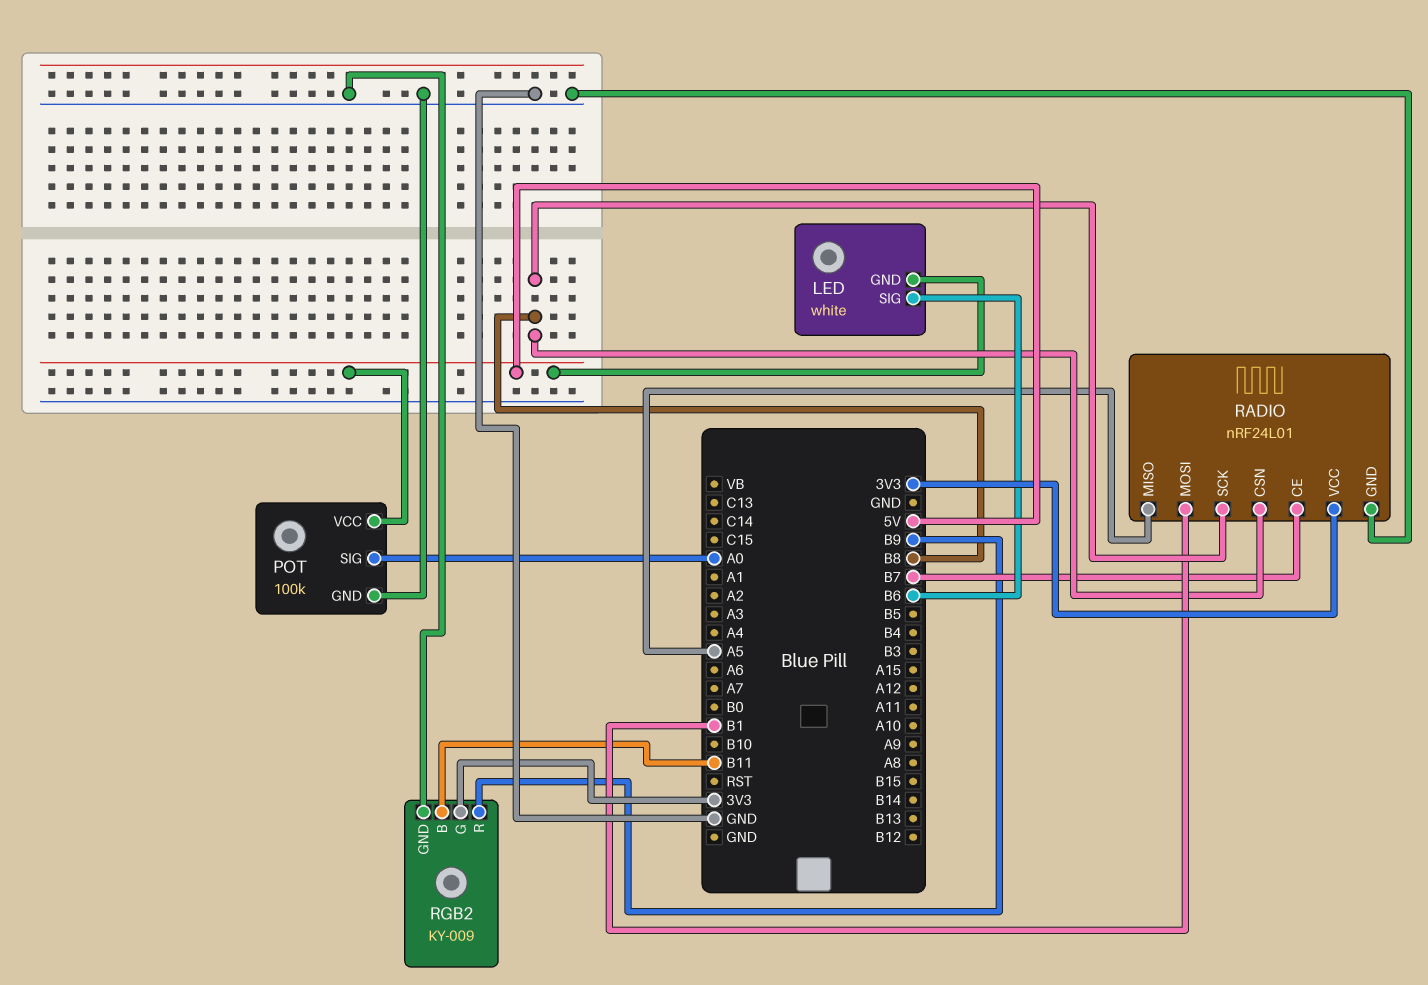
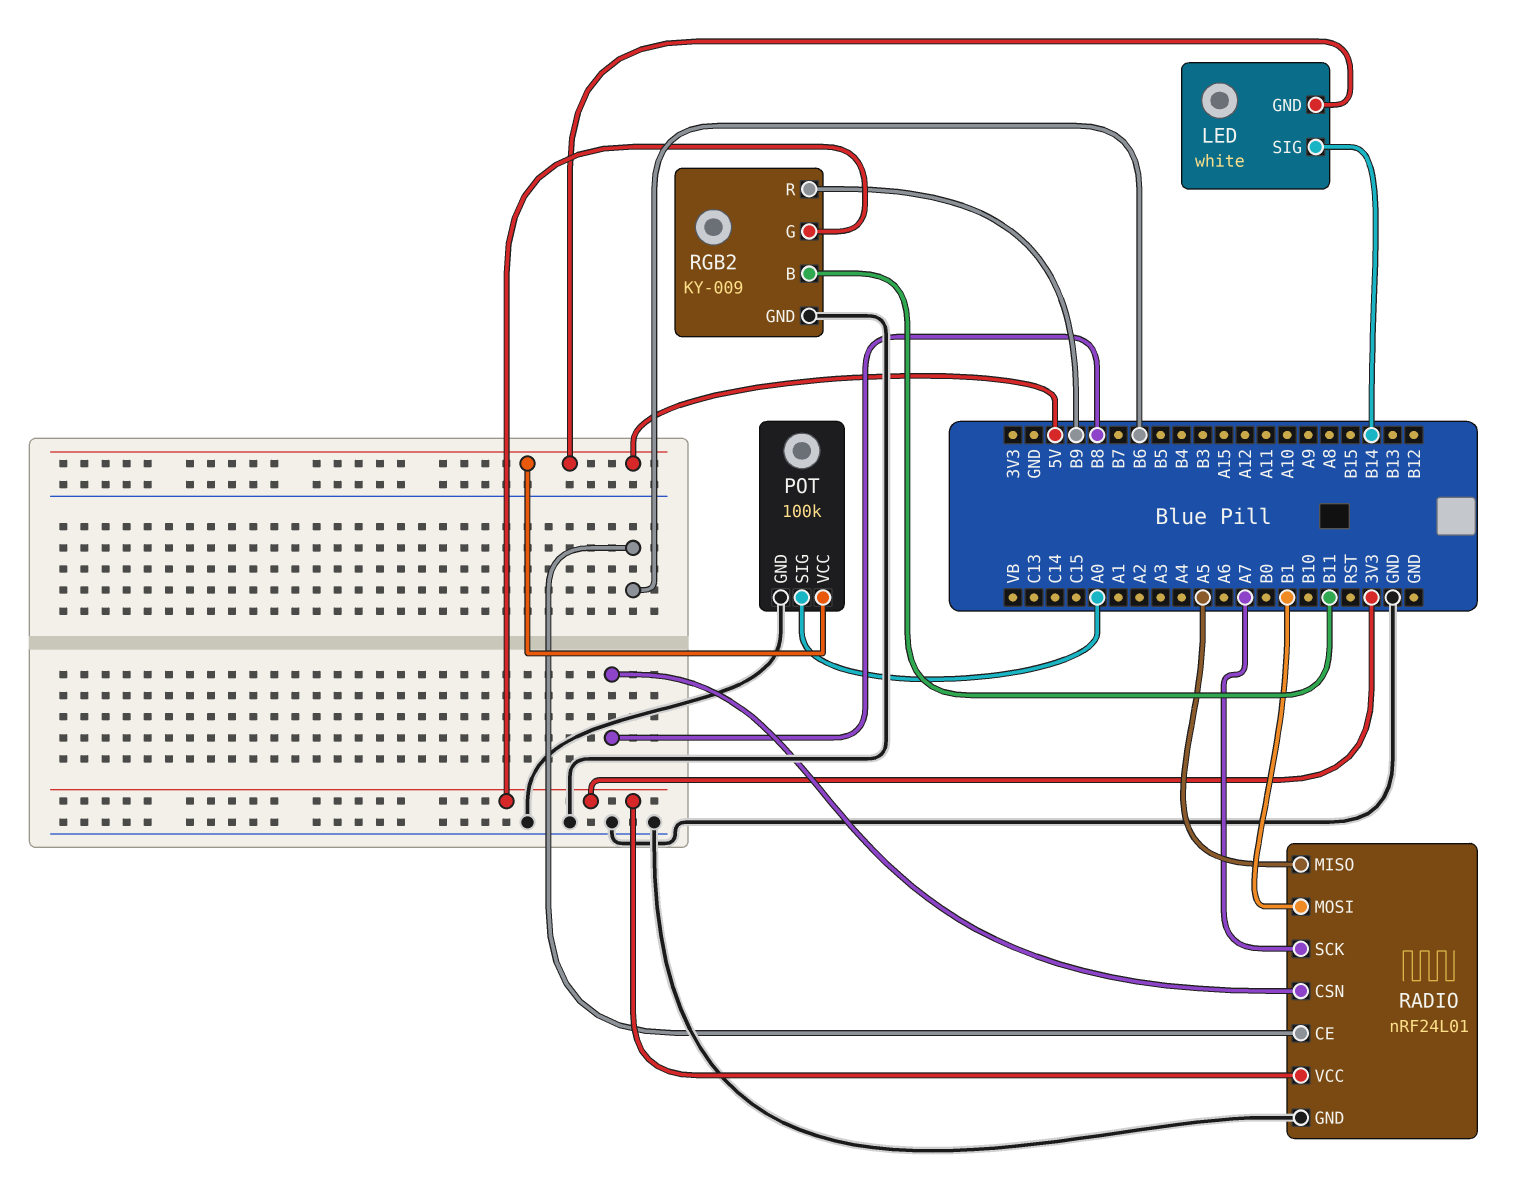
LED pin SIG: B6 -> B14
RADIO pin CE: B7 -> B6
RADIO pin SCK: B8 -> A7

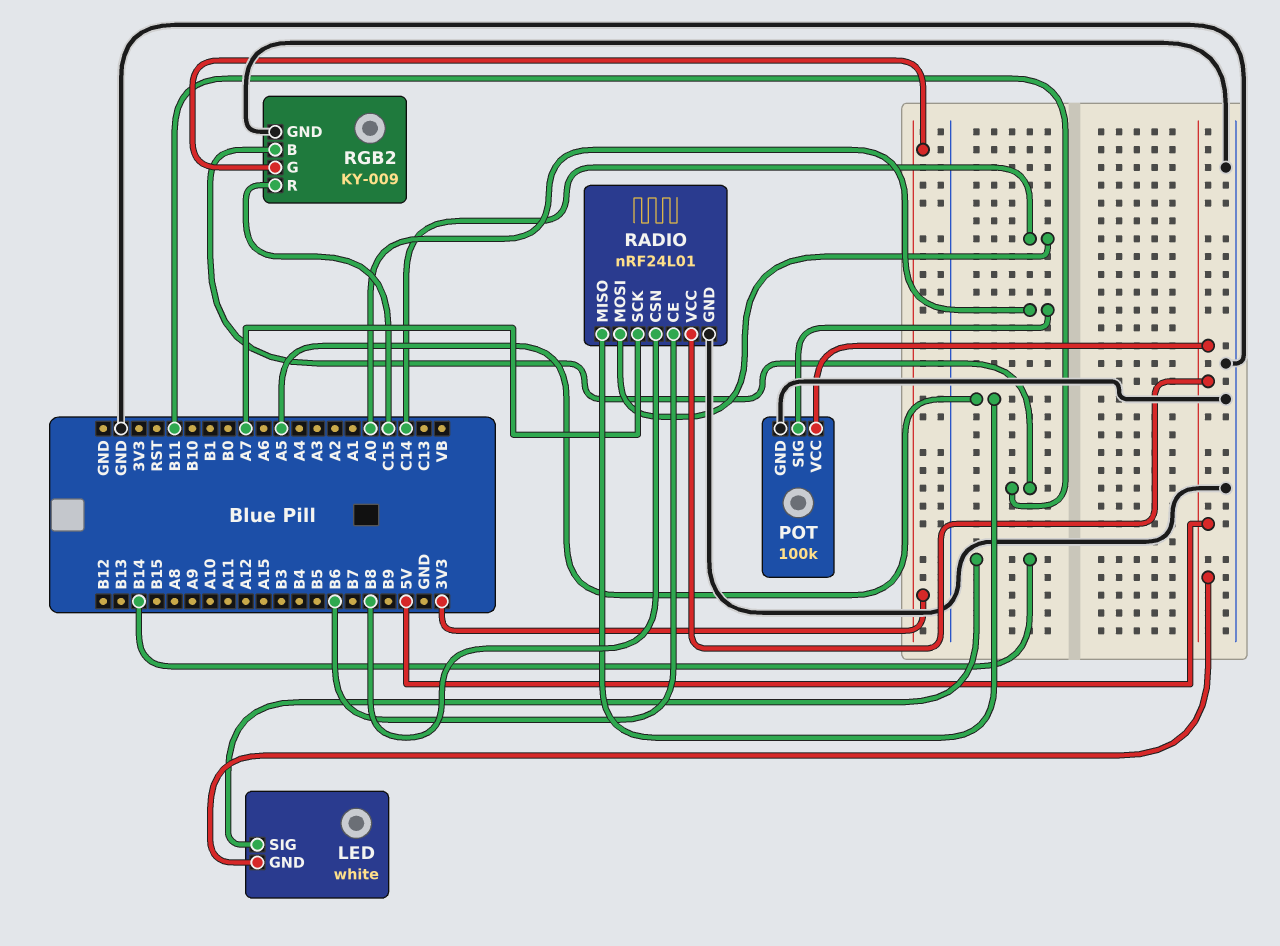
RADIO pin MOSI: B1 -> C14
RADIO pin VCC: 3V3 -> 5V
RGB2 pin R: B9 -> C15

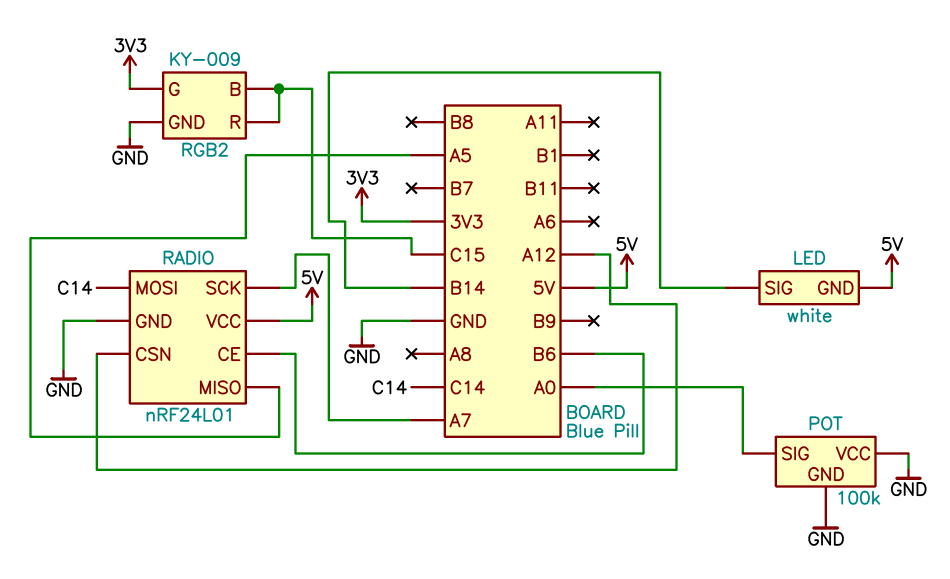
POT pin VCC: 5V -> GND
RADIO pin CSN: B8 -> A12
RGB2 pin B: B11 -> C15

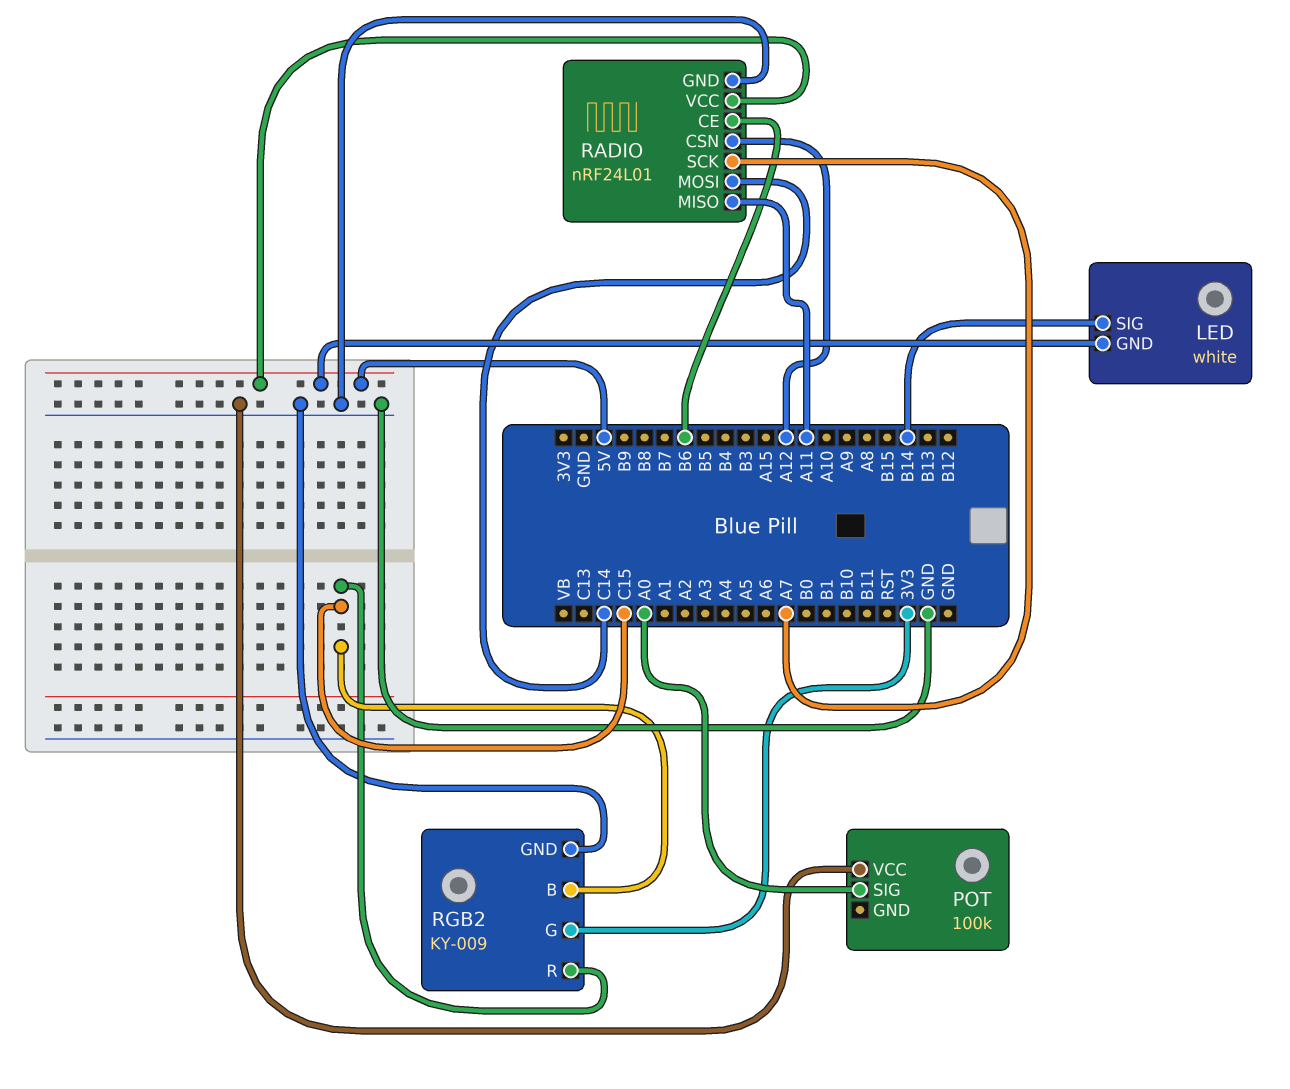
POT pin GND: GND -> none
RADIO pin MISO: A5 -> A11

